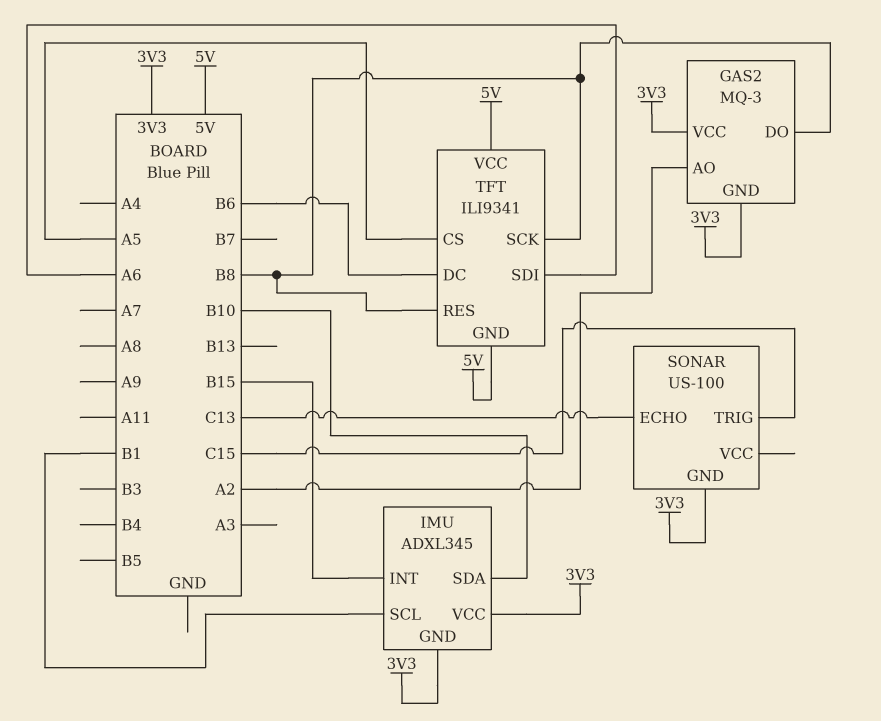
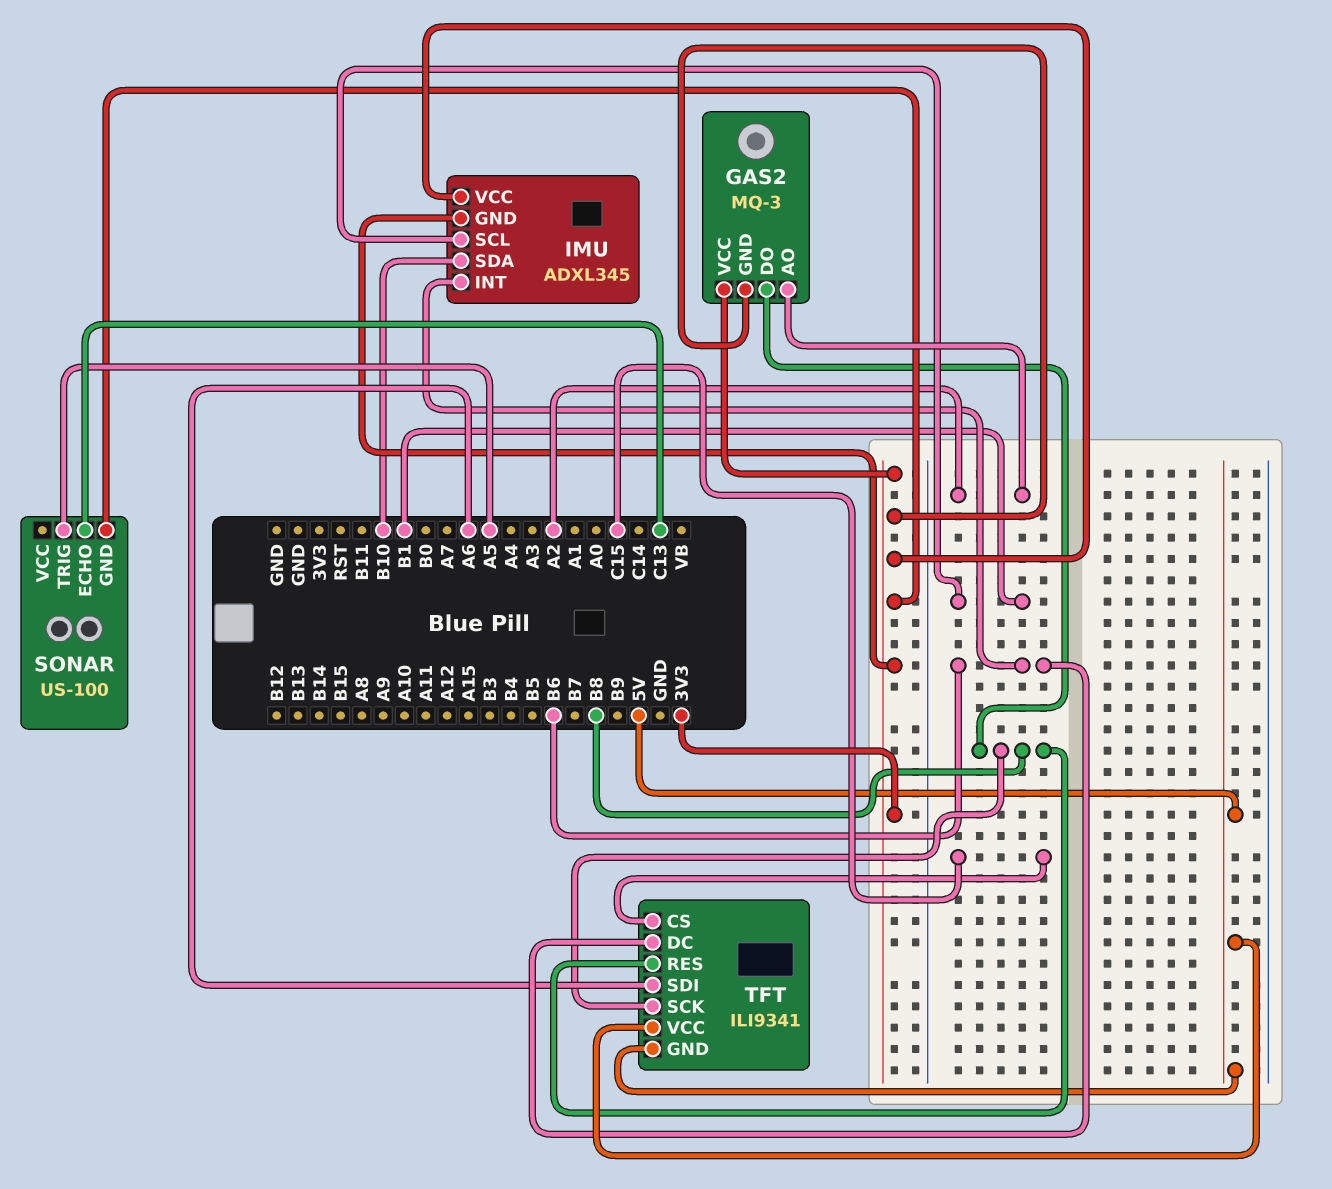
IMU pin INT: B15 -> B6
SONAR pin TRIG: C15 -> A5
TFT pin CS: A5 -> C15

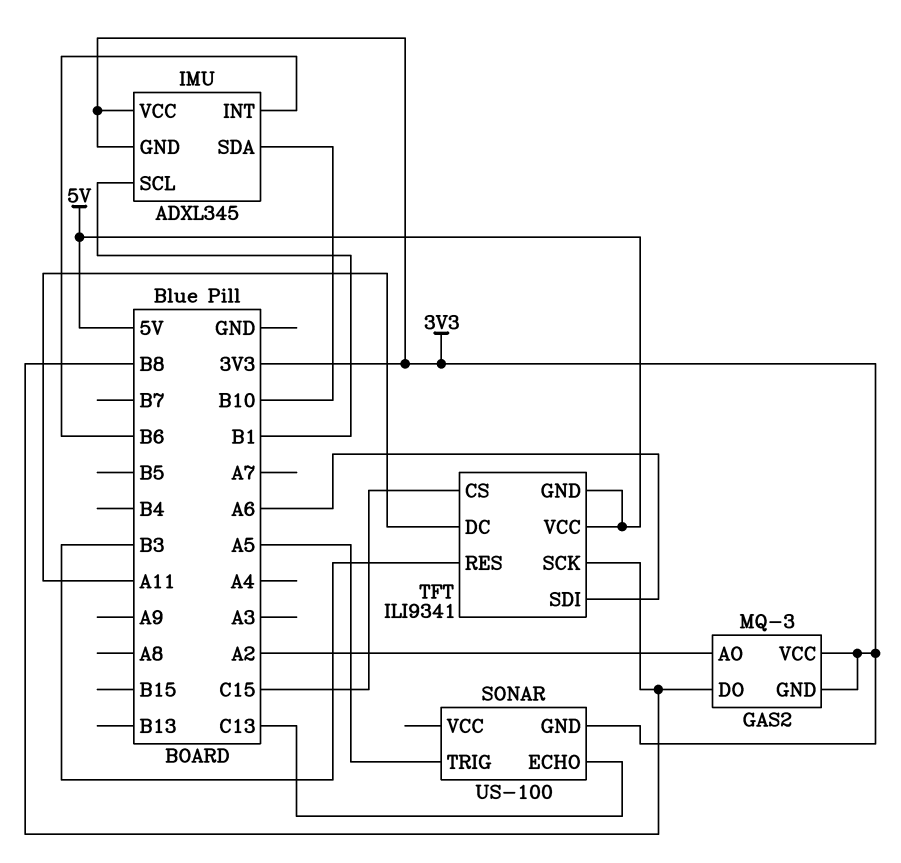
TFT pin DC: B6 -> A11
TFT pin RES: B8 -> B3

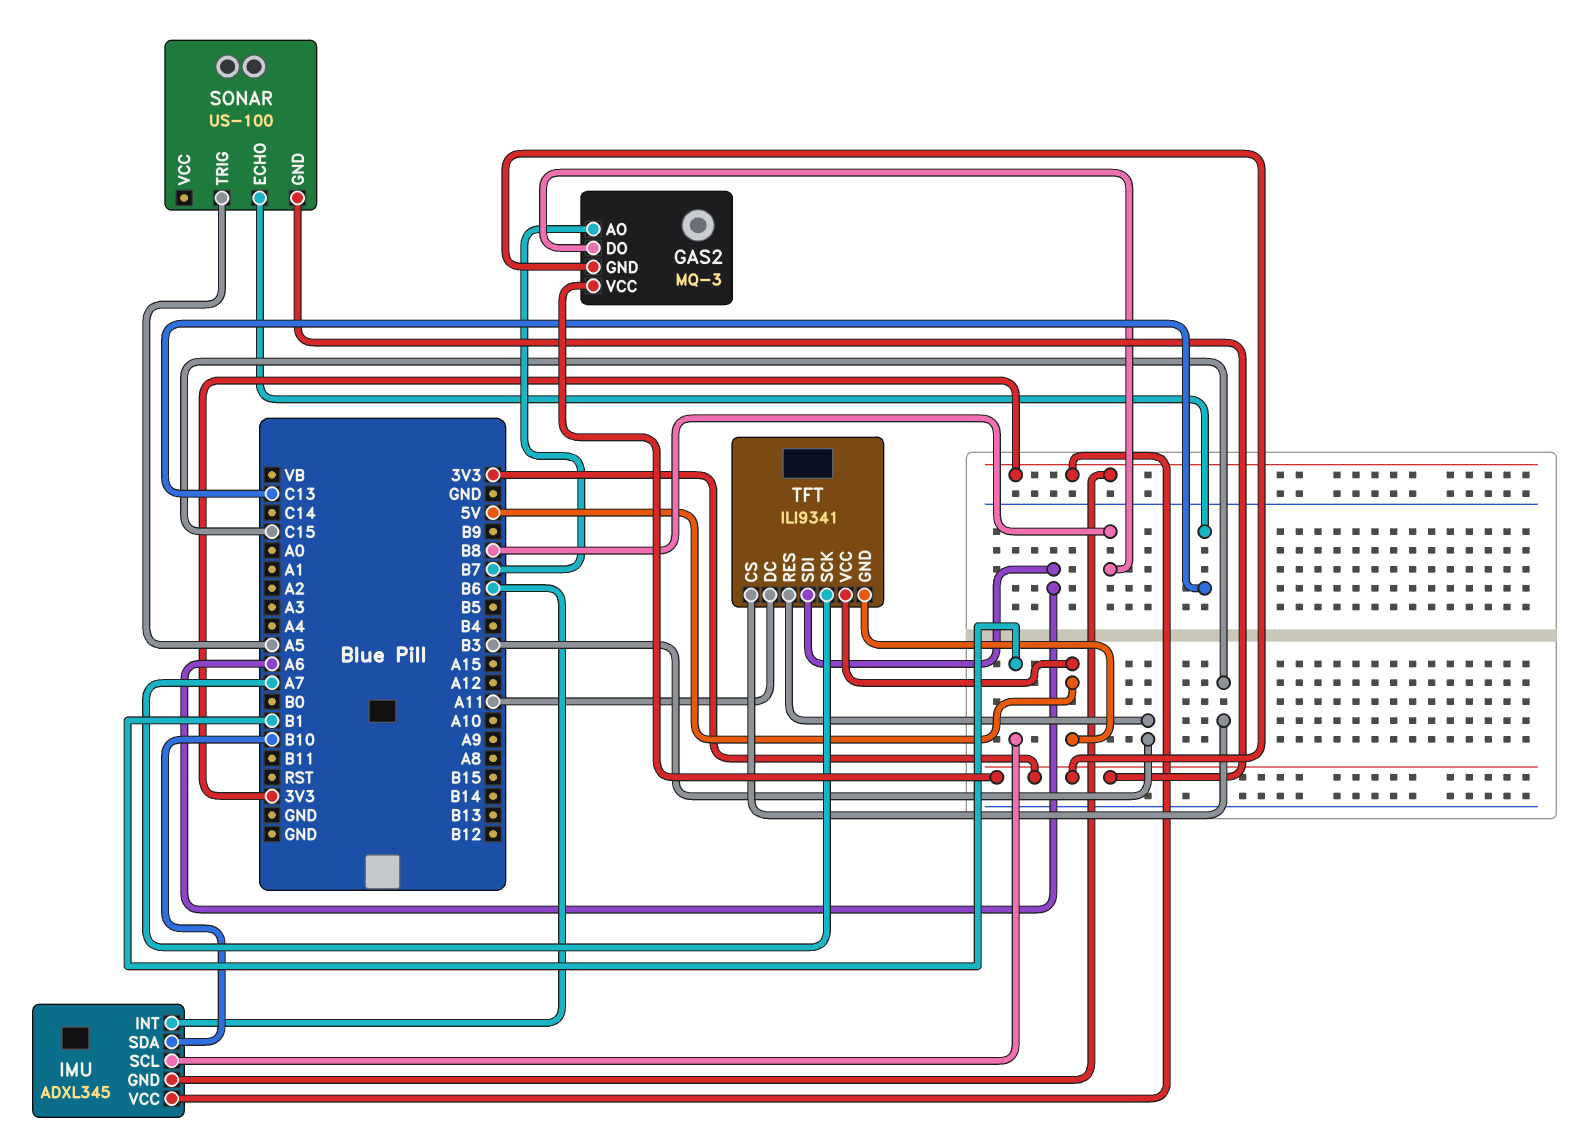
GAS2 pin AO: A2 -> B7
TFT pin SCK: B8 -> A7

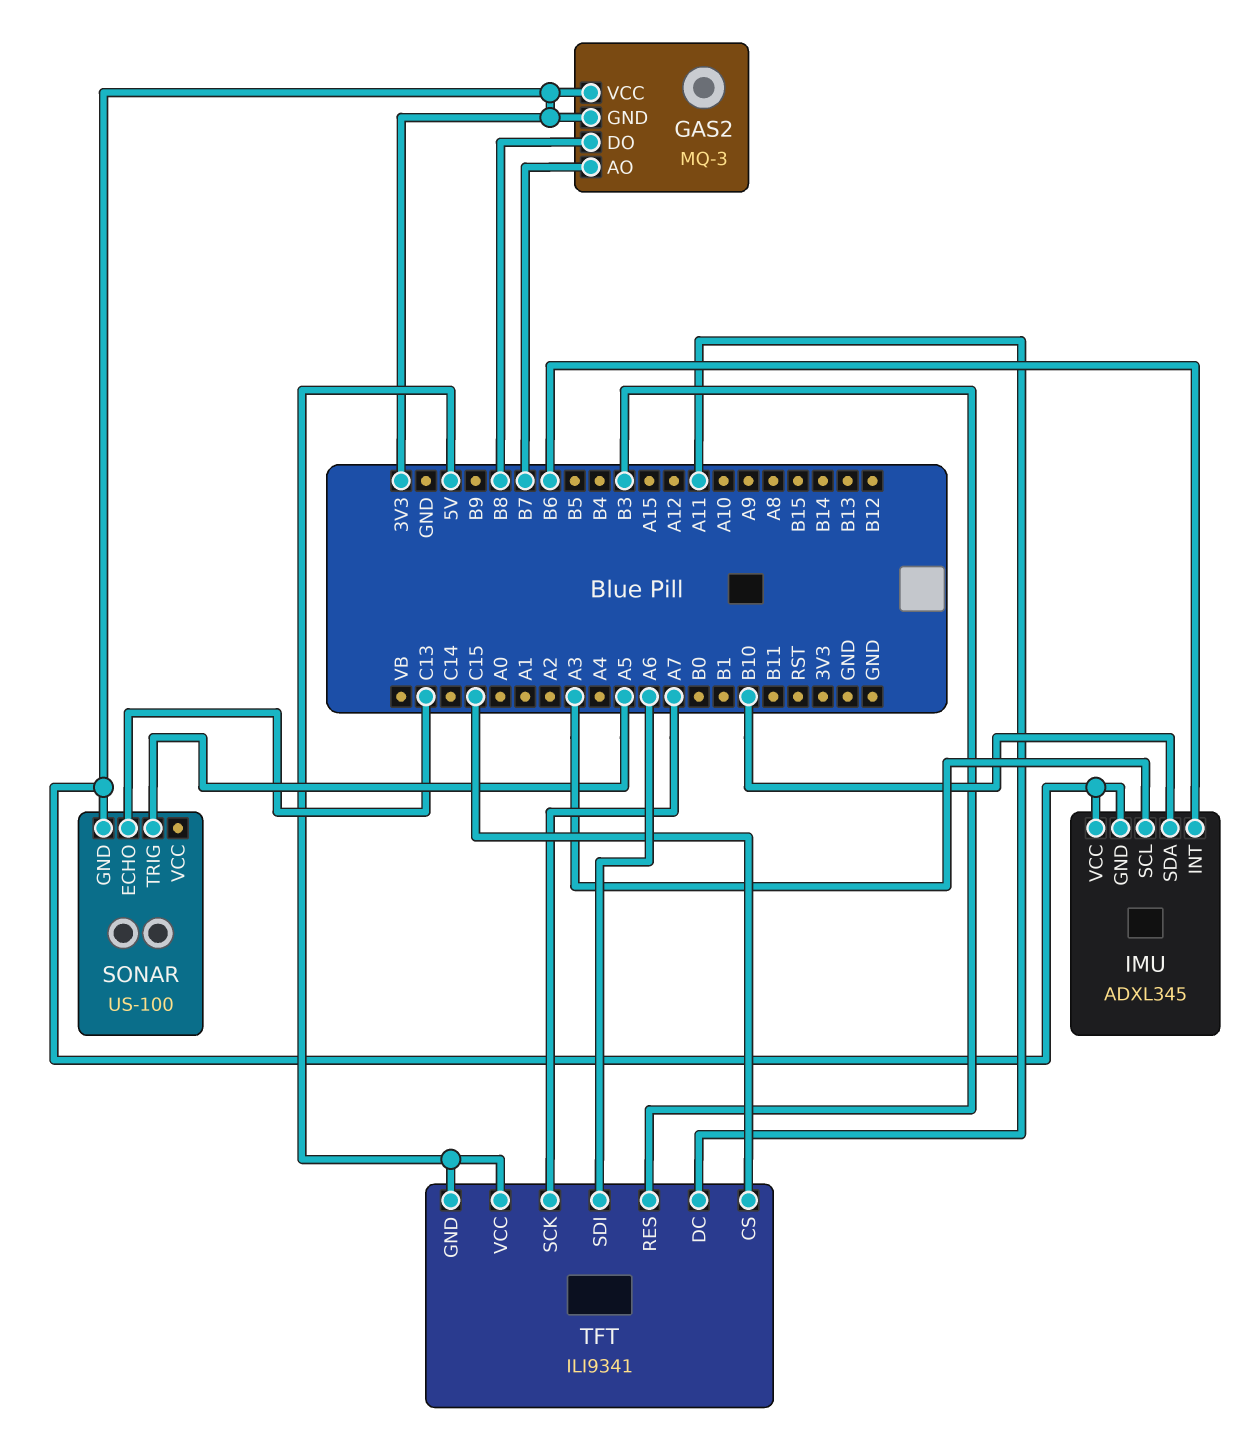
IMU pin SCL: B1 -> A3

